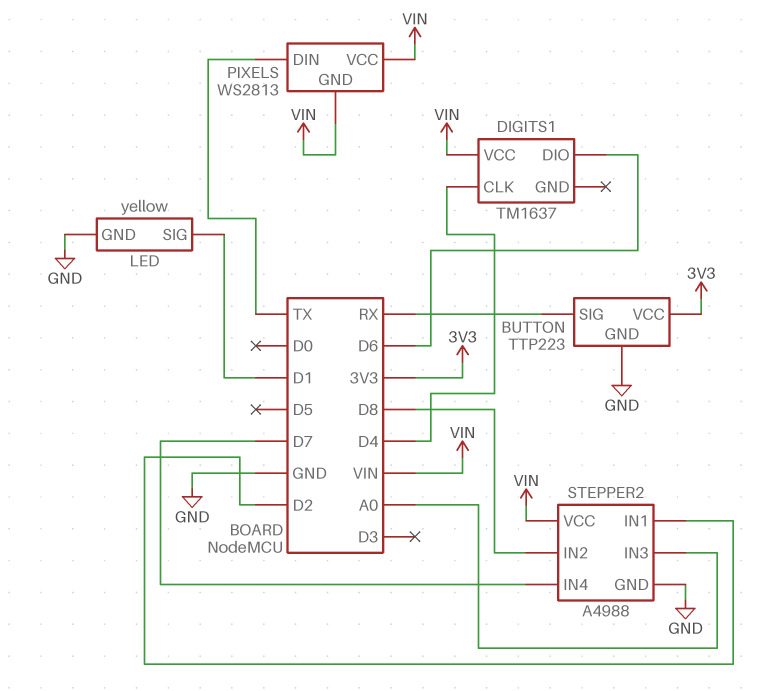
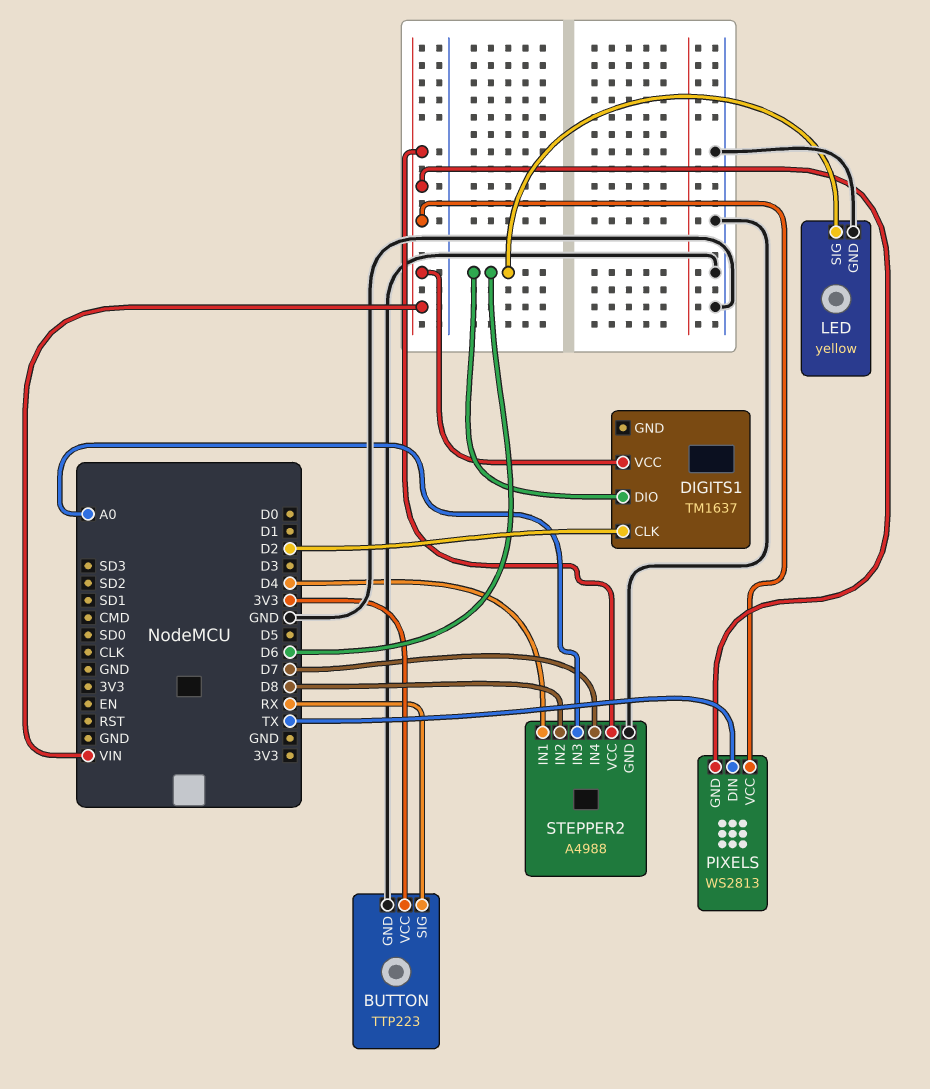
DIGITS1 pin CLK: D4 -> D2
LED pin SIG: D1 -> D6
STEPPER2 pin IN1: D2 -> D4

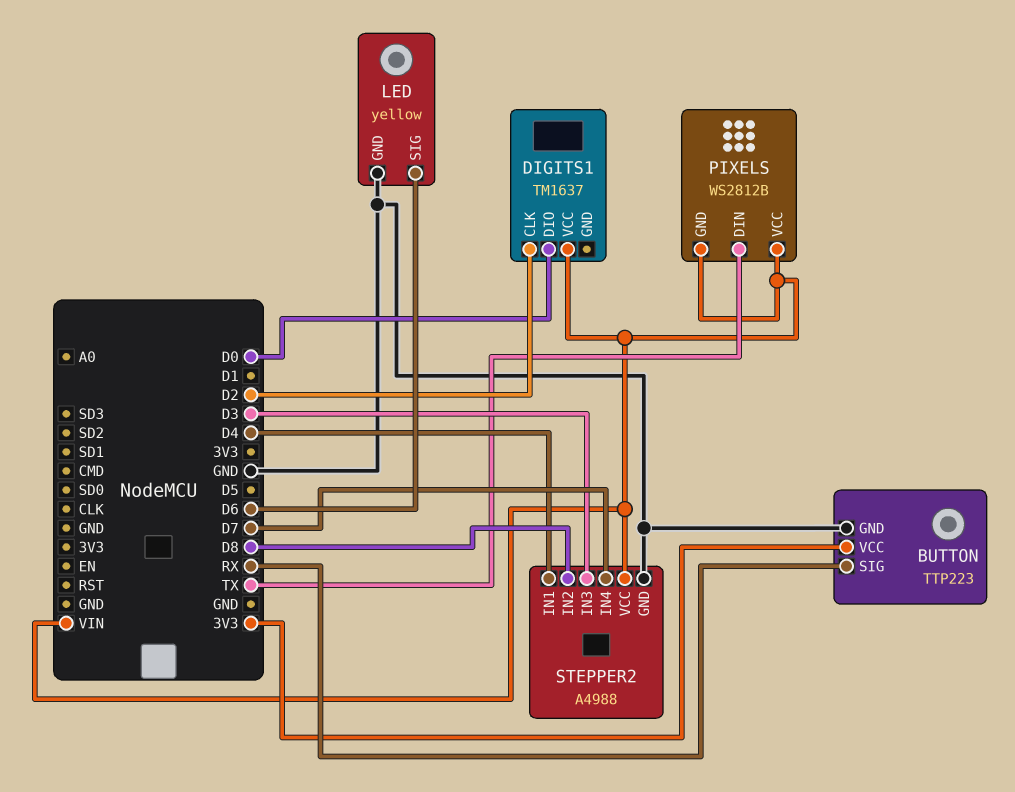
DIGITS1 pin DIO: D6 -> D0
PIXELS: WS2813 -> WS2812B
STEPPER2 pin IN3: A0 -> D3

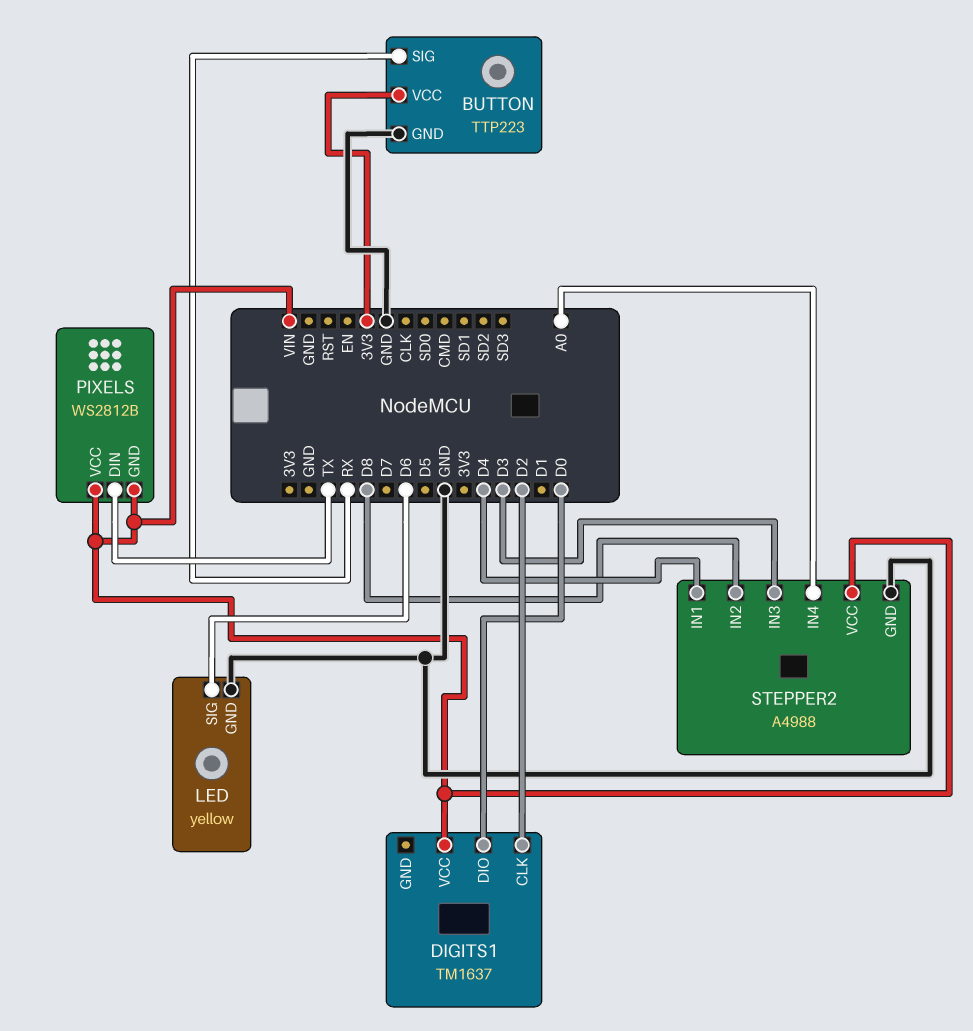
STEPPER2 pin IN4: D7 -> A0

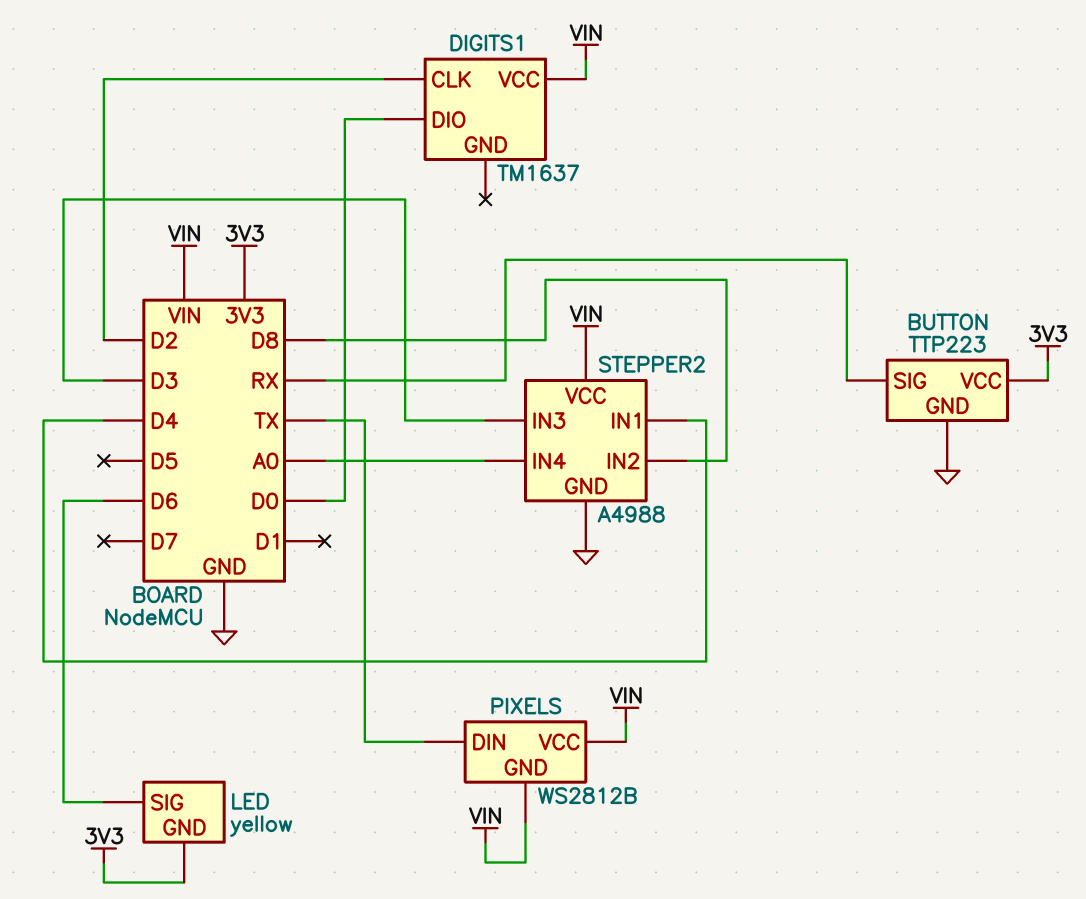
LED pin GND: GND -> 3V3

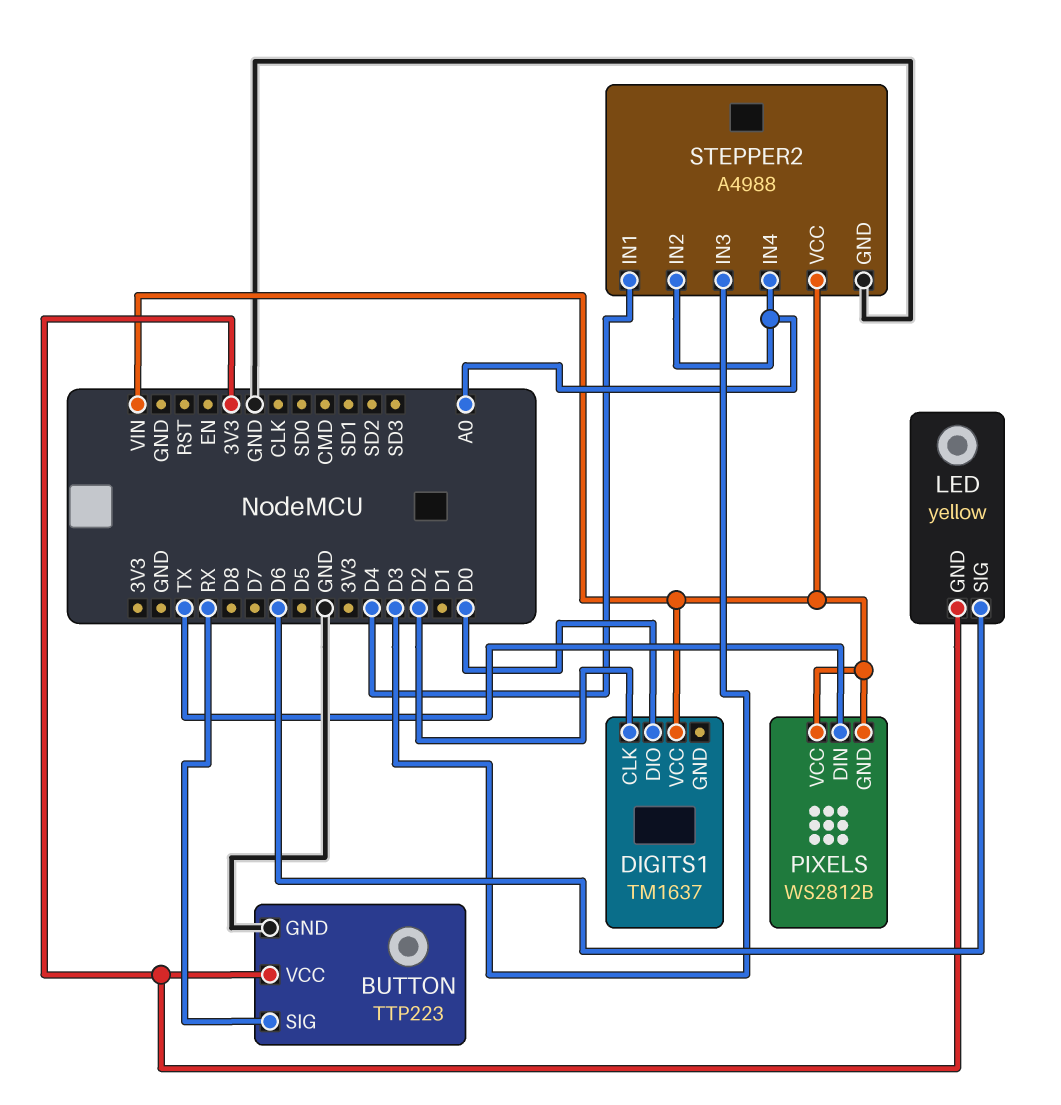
STEPPER2 pin IN2: D8 -> A0

